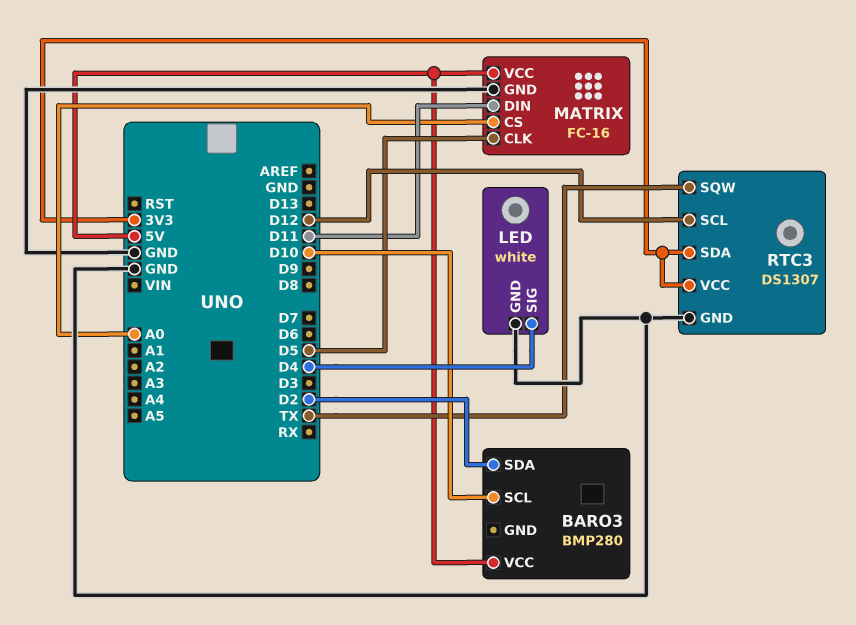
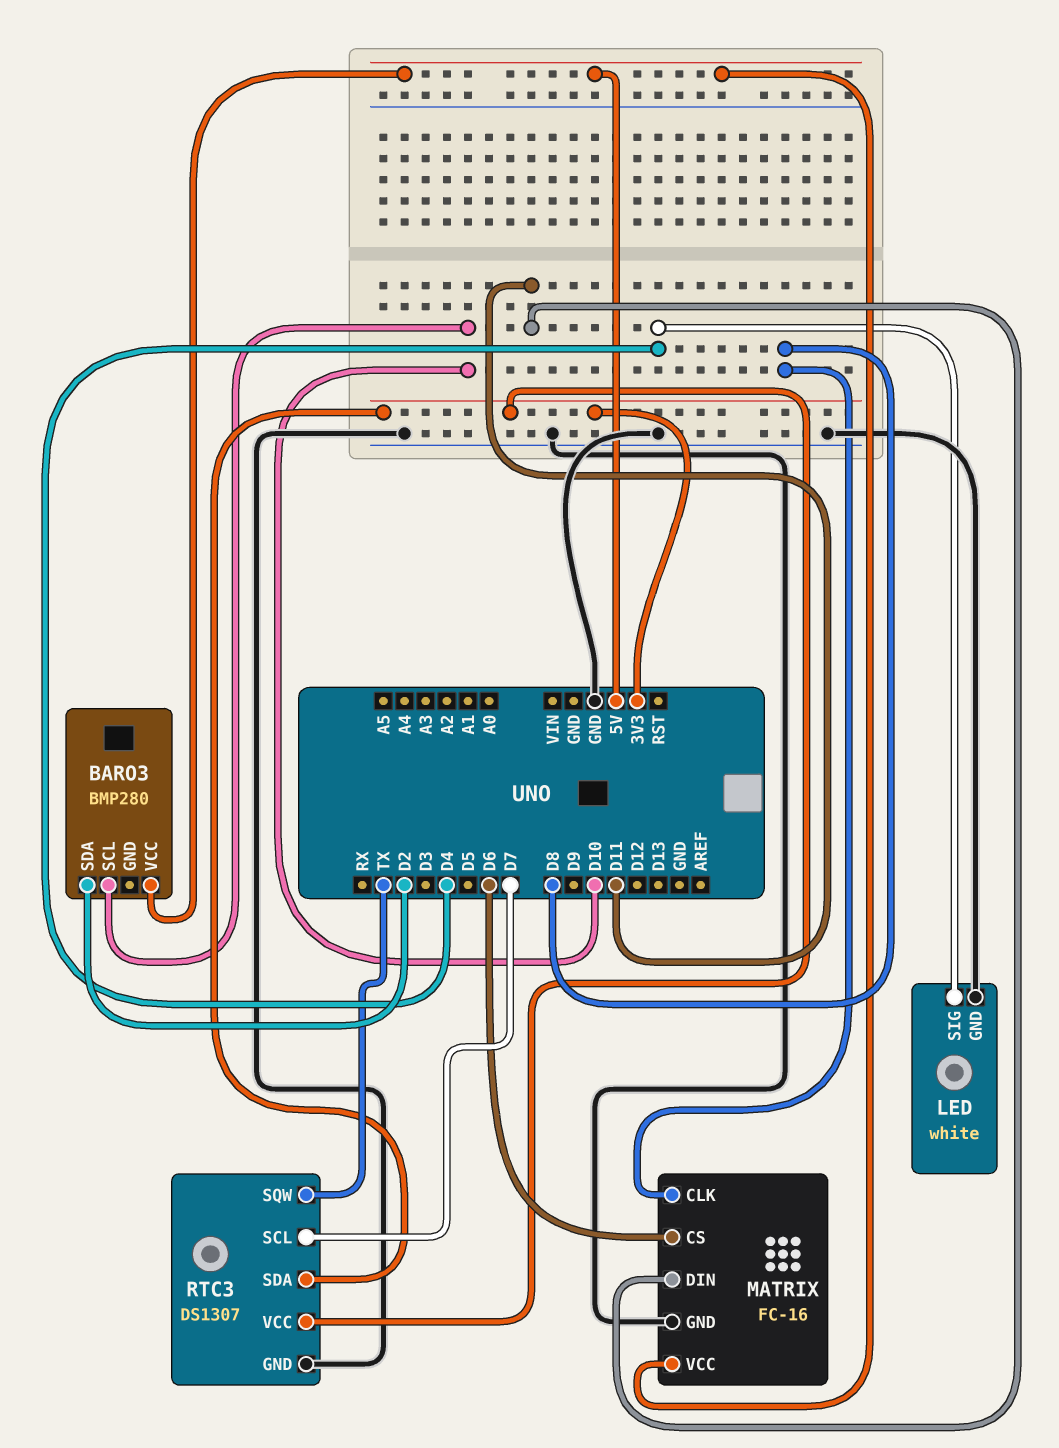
MATRIX pin CLK: D5 -> D8
MATRIX pin CS: A0 -> D6
RTC3 pin SCL: D12 -> D7

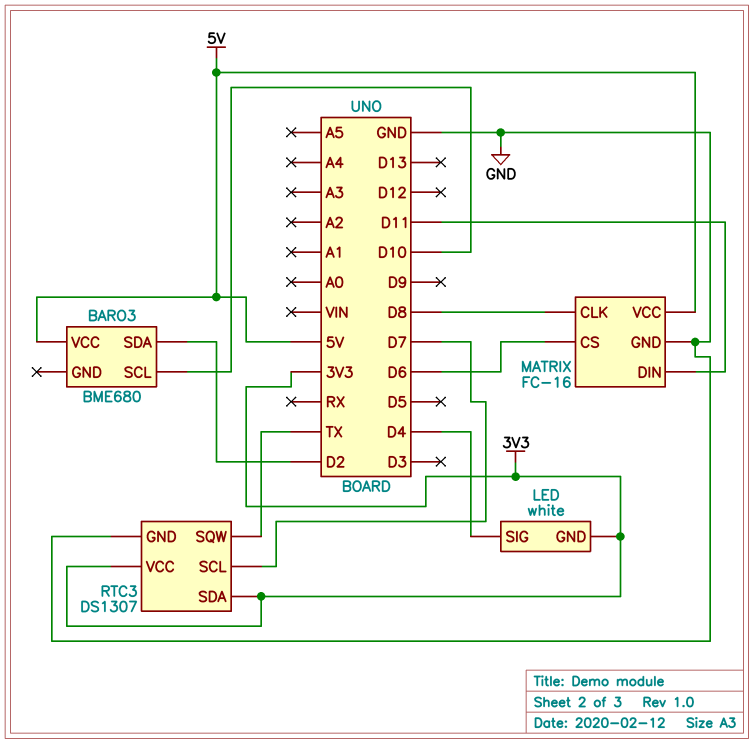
BARO3: BMP280 -> BME680
LED pin GND: GND -> 3V3

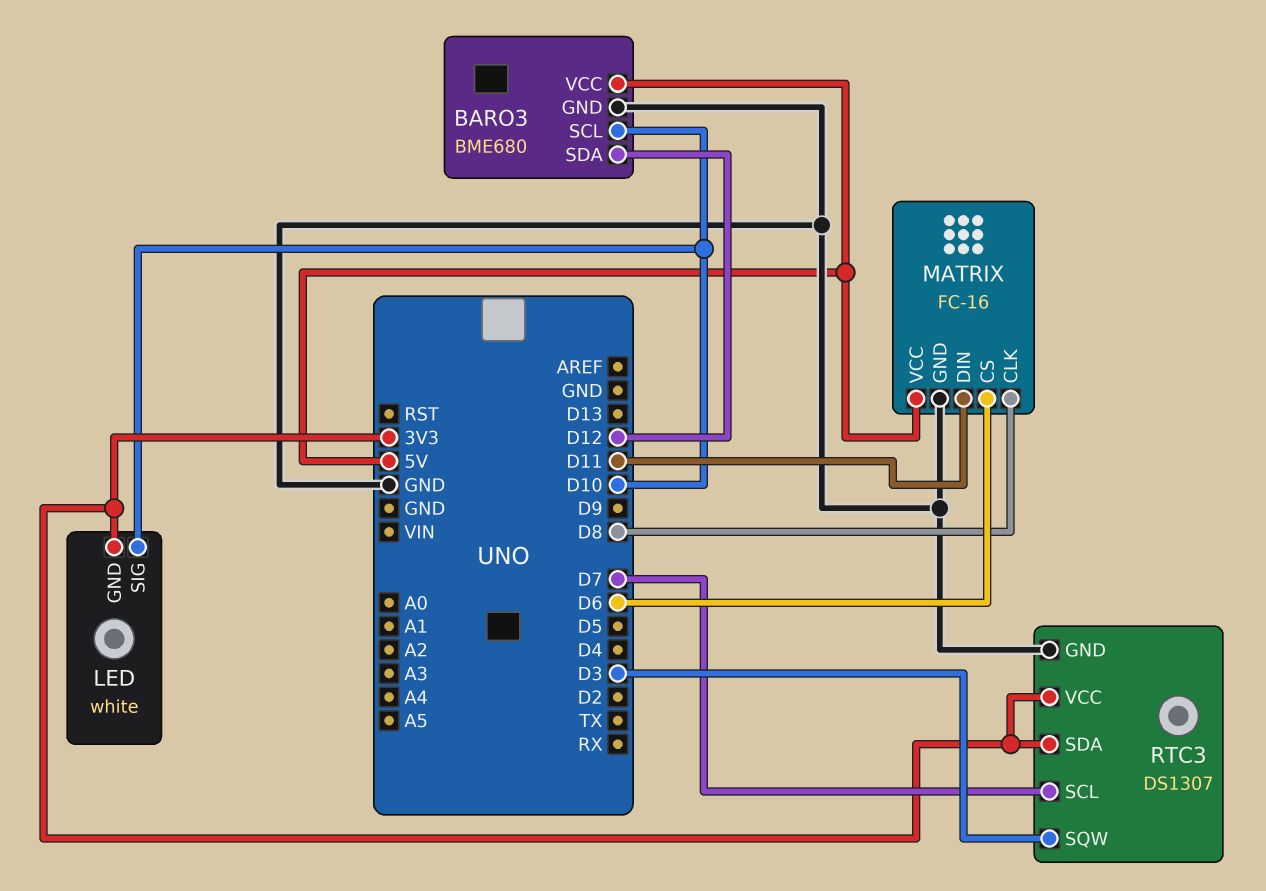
BARO3 pin GND: none -> GND
BARO3 pin SDA: D2 -> D12
LED pin SIG: D4 -> D10
RTC3 pin SQW: TX -> D3

